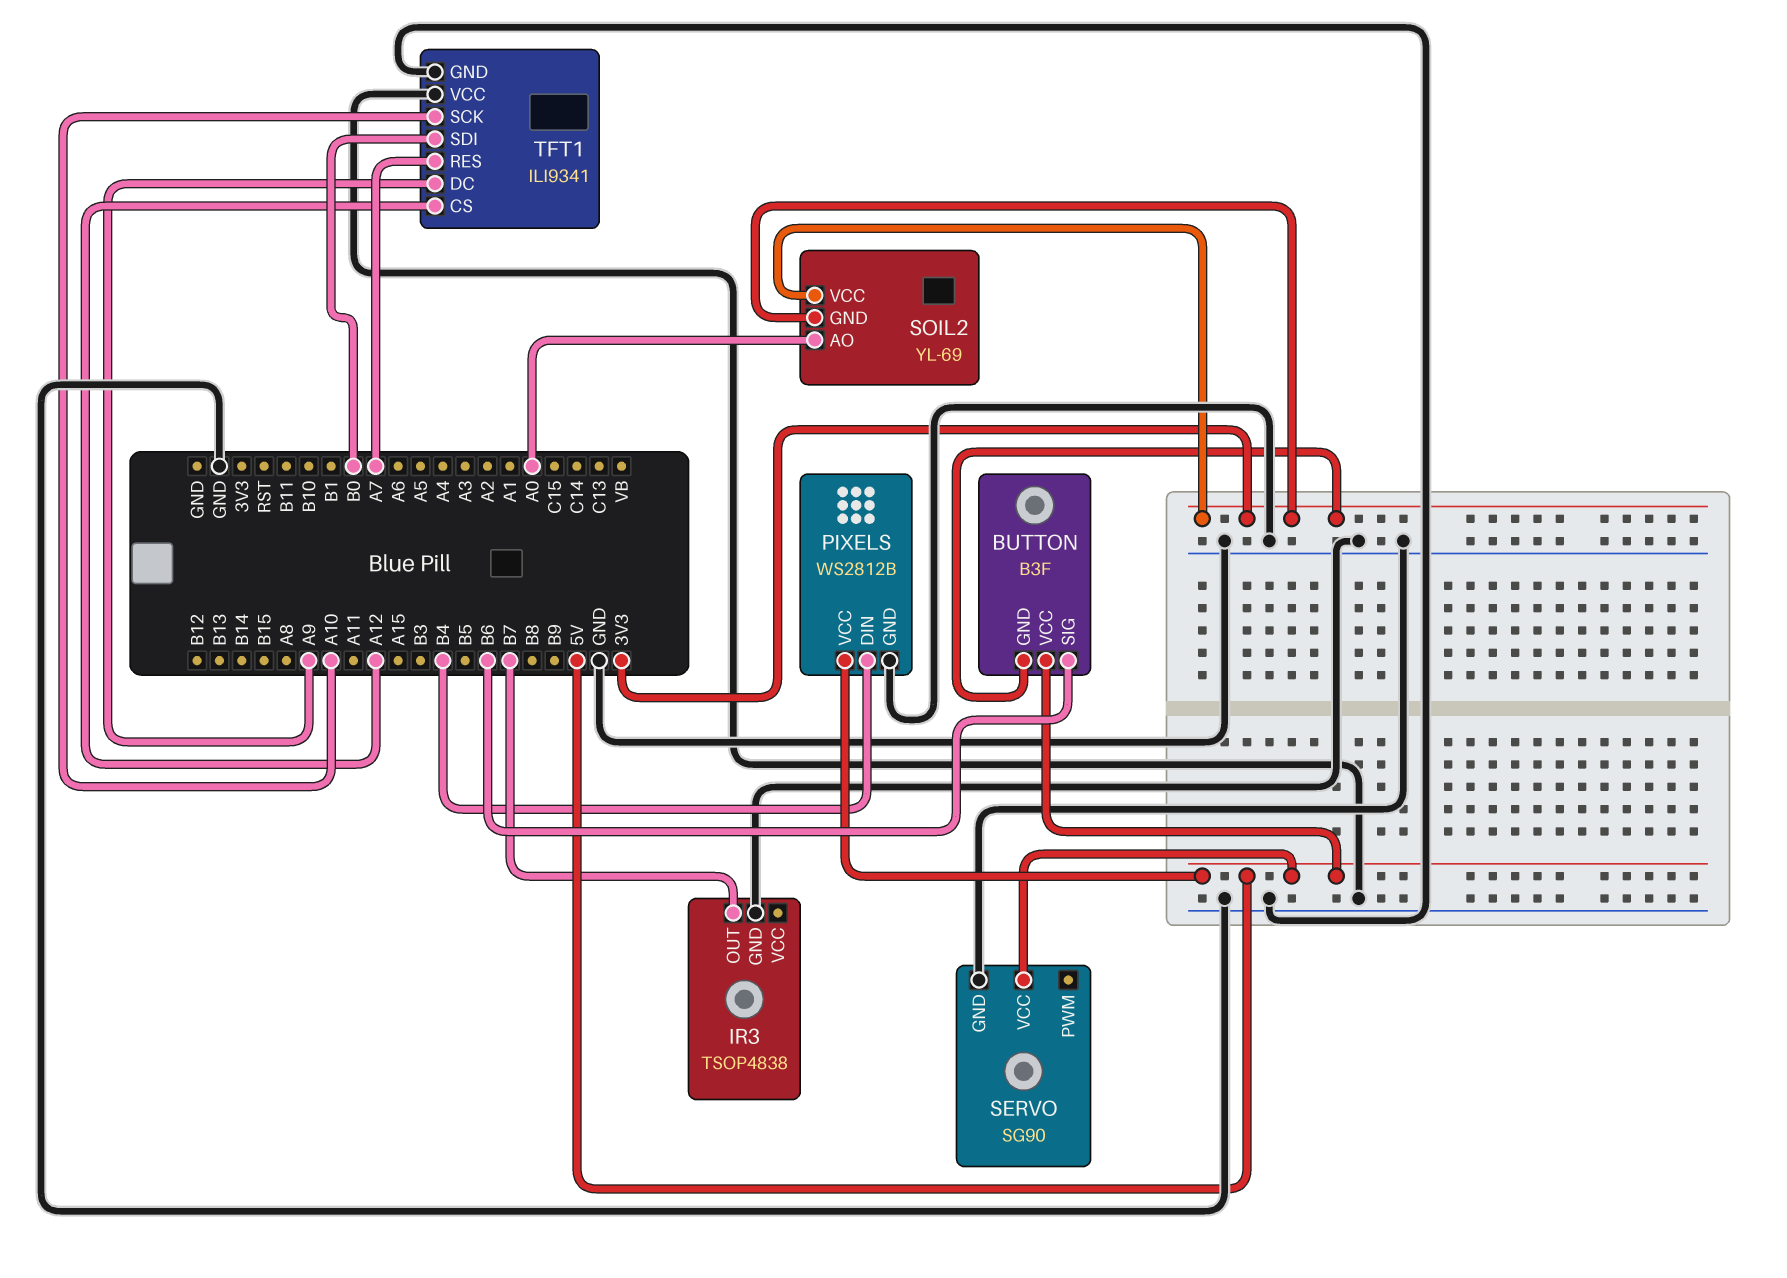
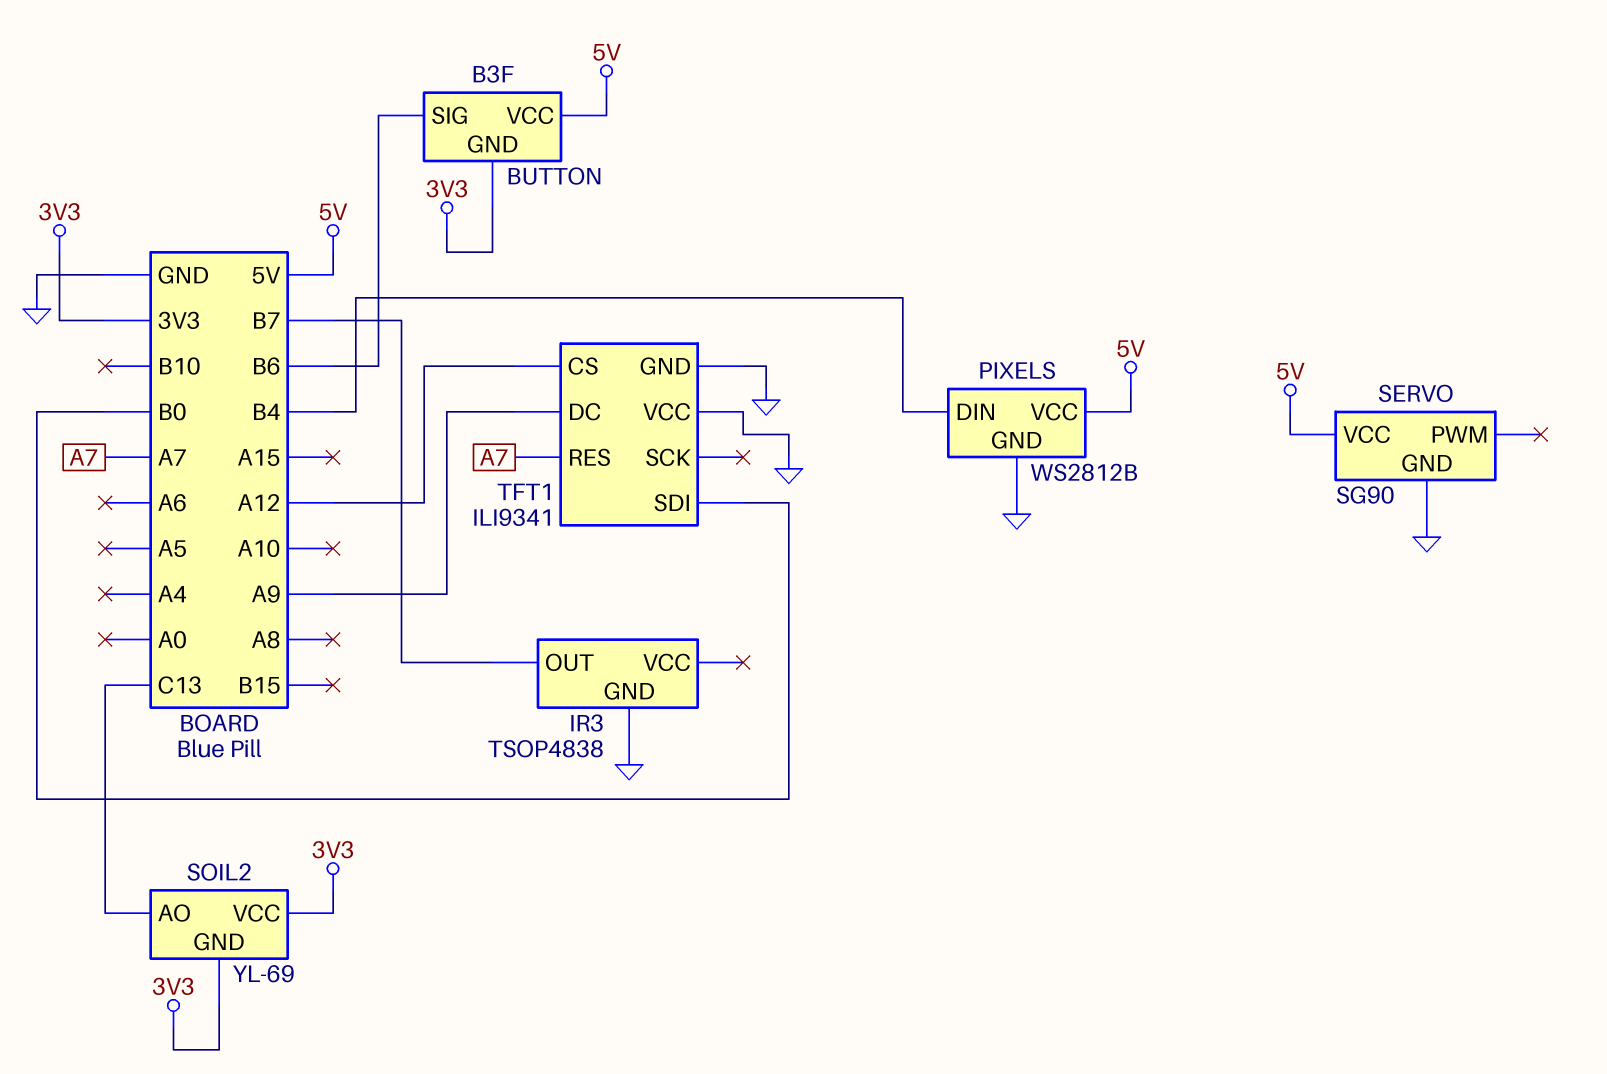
SOIL2 pin AO: A0 -> C13
TFT1 pin SCK: A10 -> none

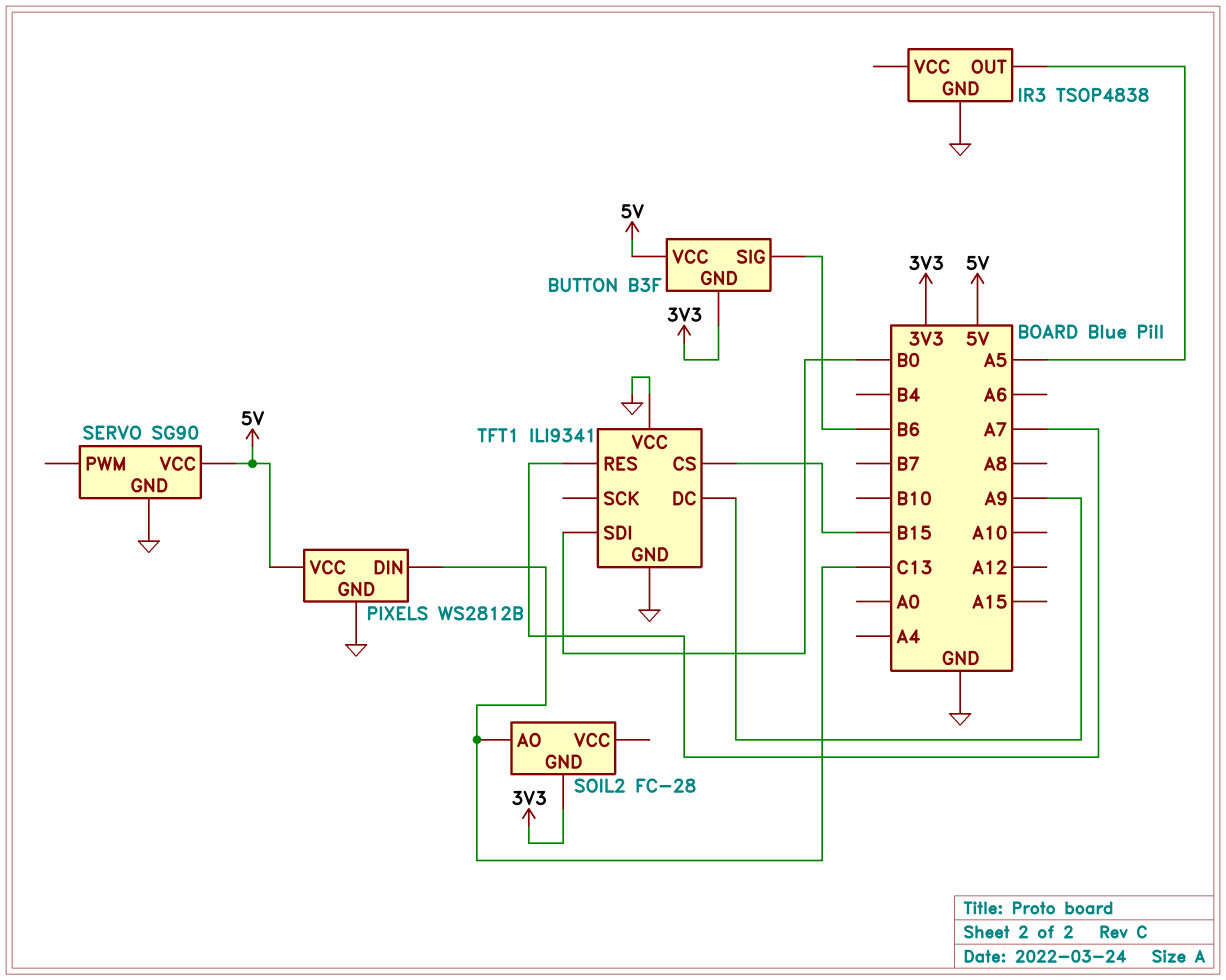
IR3 pin OUT: B7 -> A5
PIXELS pin DIN: B4 -> C13
SOIL2: YL-69 -> FC-28
SOIL2 pin VCC: 3V3 -> none
TFT1 pin CS: A12 -> B15

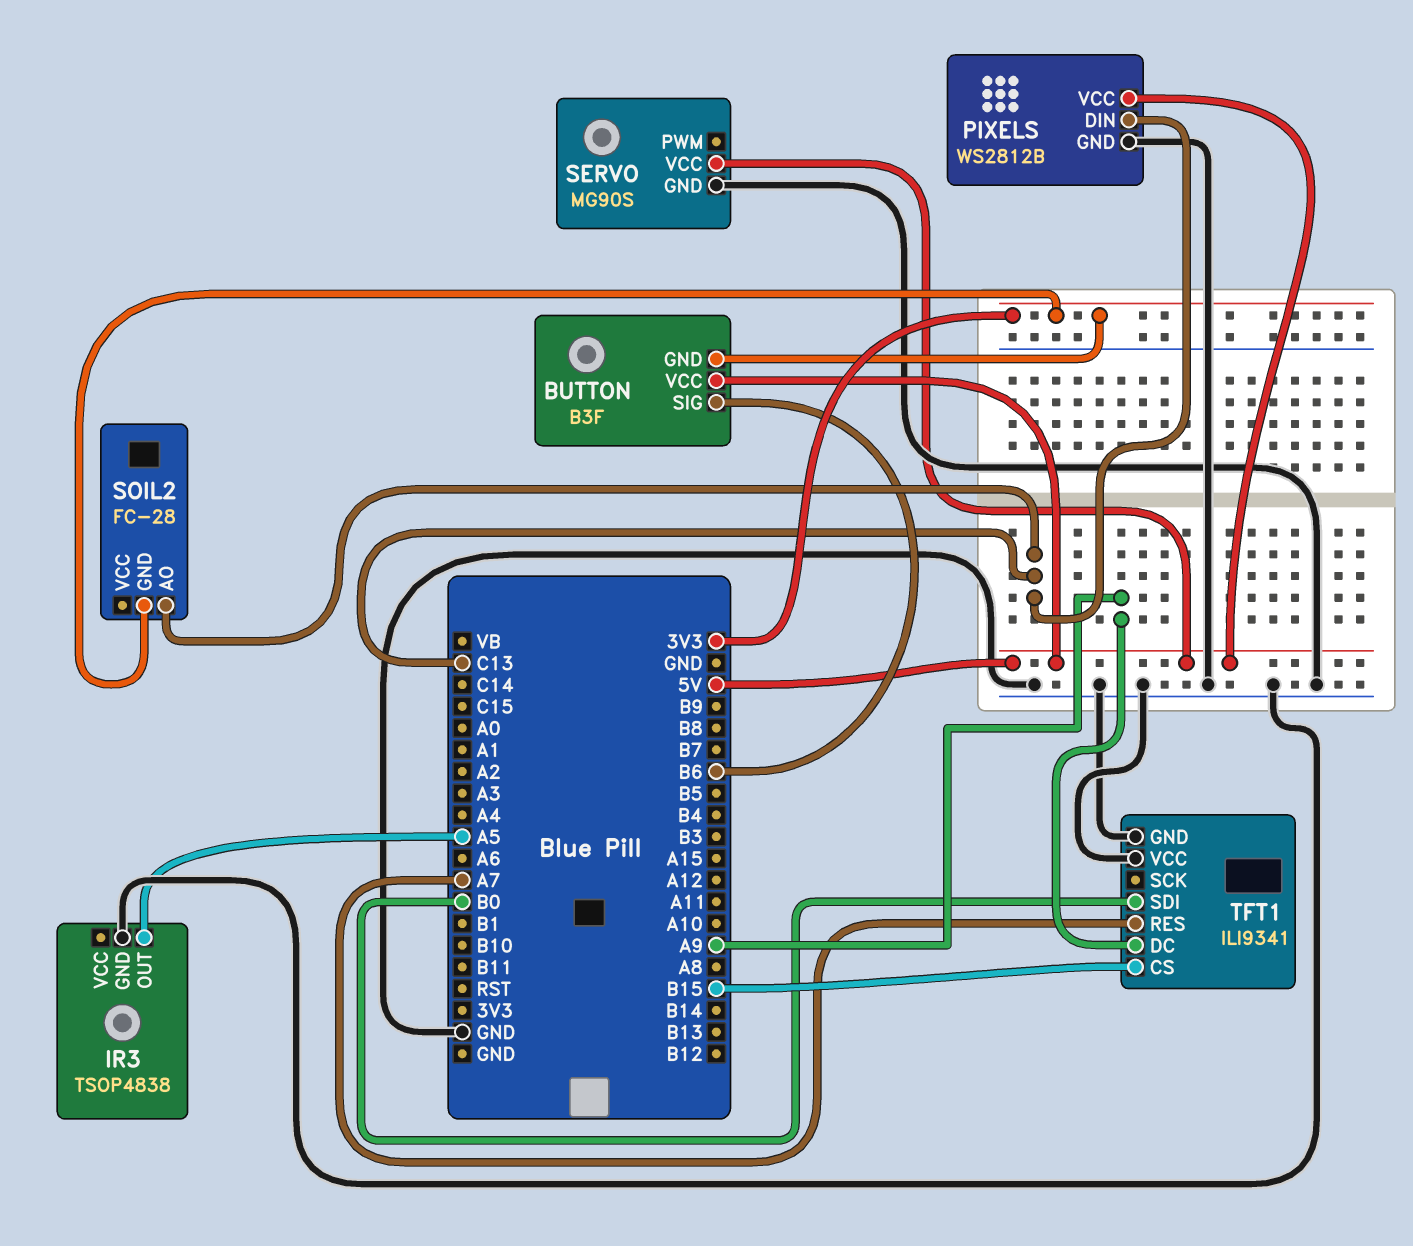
SERVO: SG90 -> MG90S

